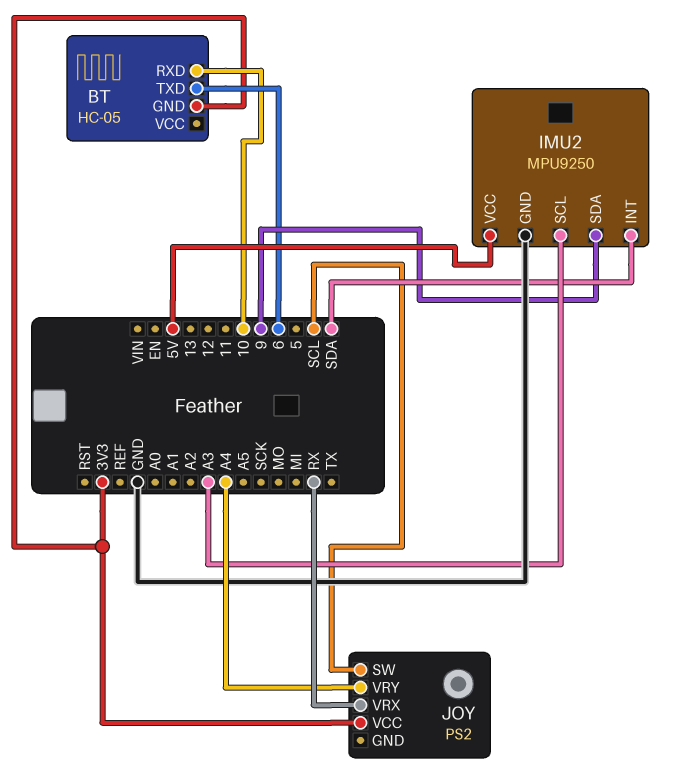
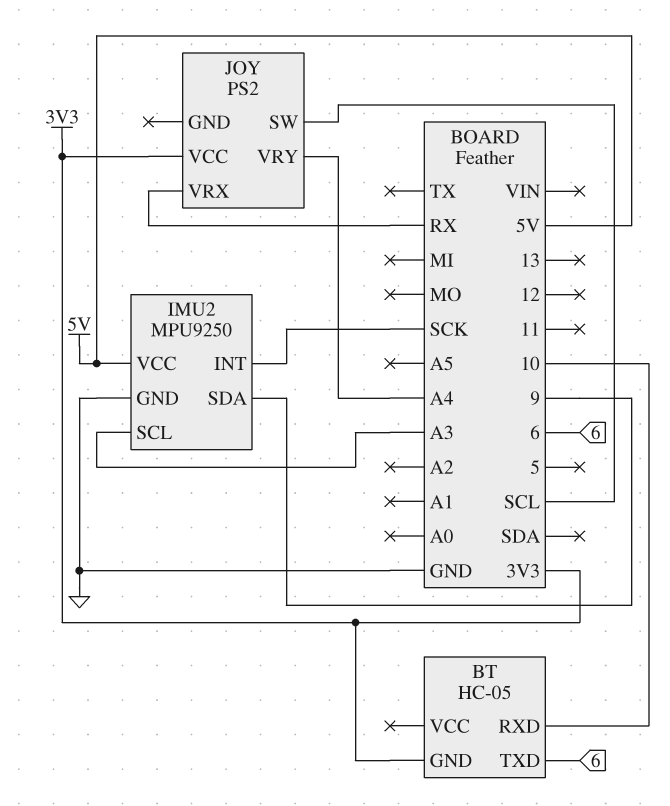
IMU2 pin INT: SDA -> SCK

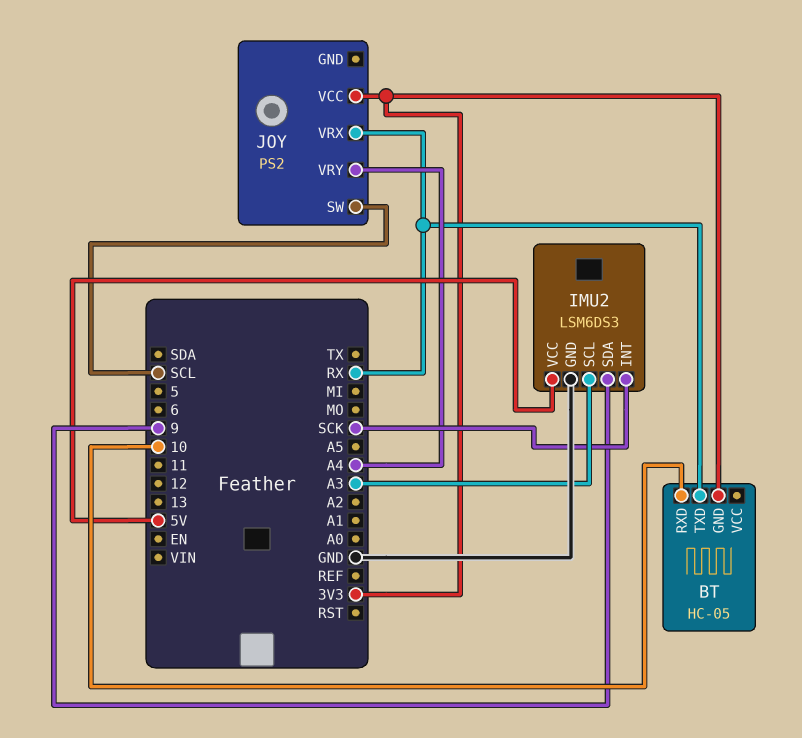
BT pin TXD: 6 -> RX
IMU2: MPU9250 -> LSM6DS3

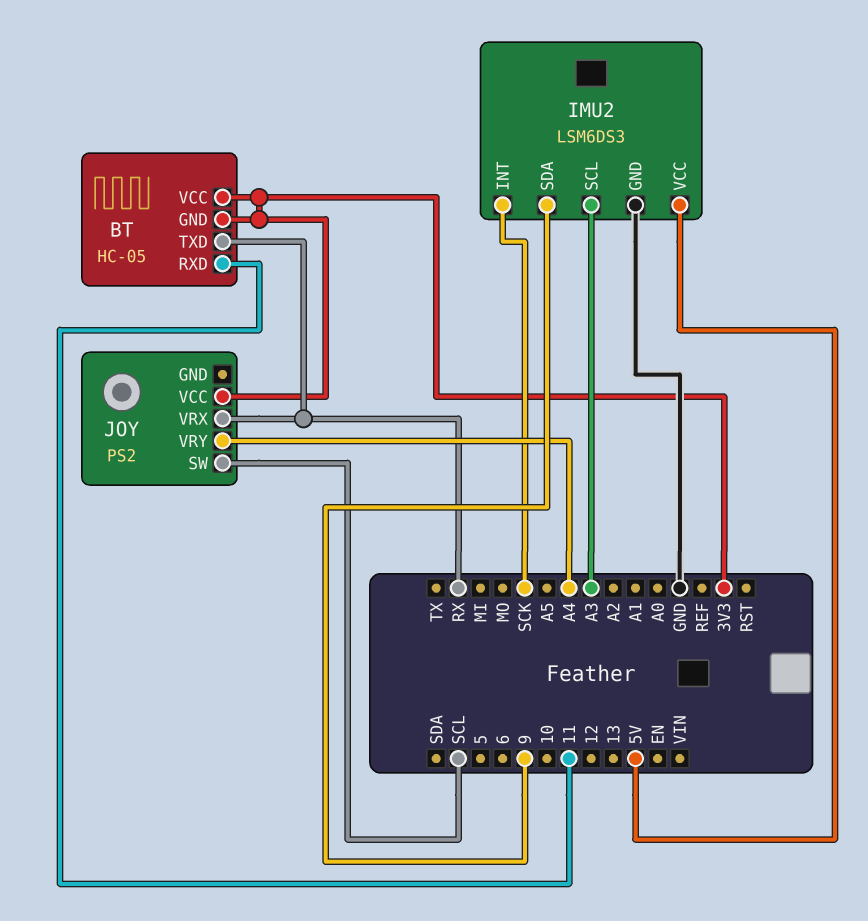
BT pin RXD: 10 -> 11
BT pin VCC: none -> 3V3

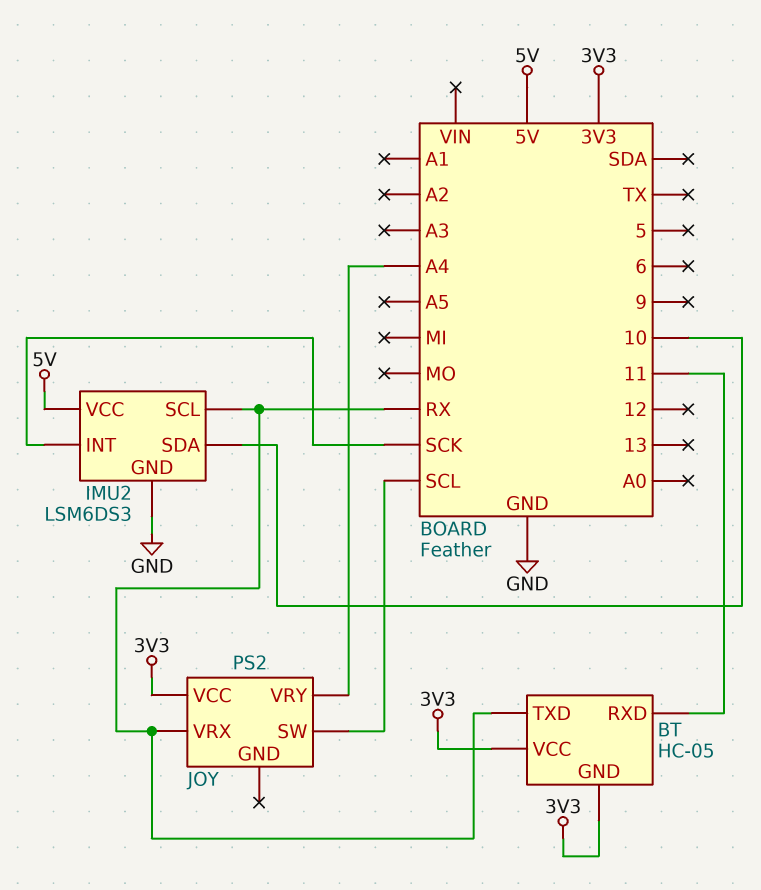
IMU2 pin SCL: A3 -> RX
IMU2 pin SDA: 9 -> 10

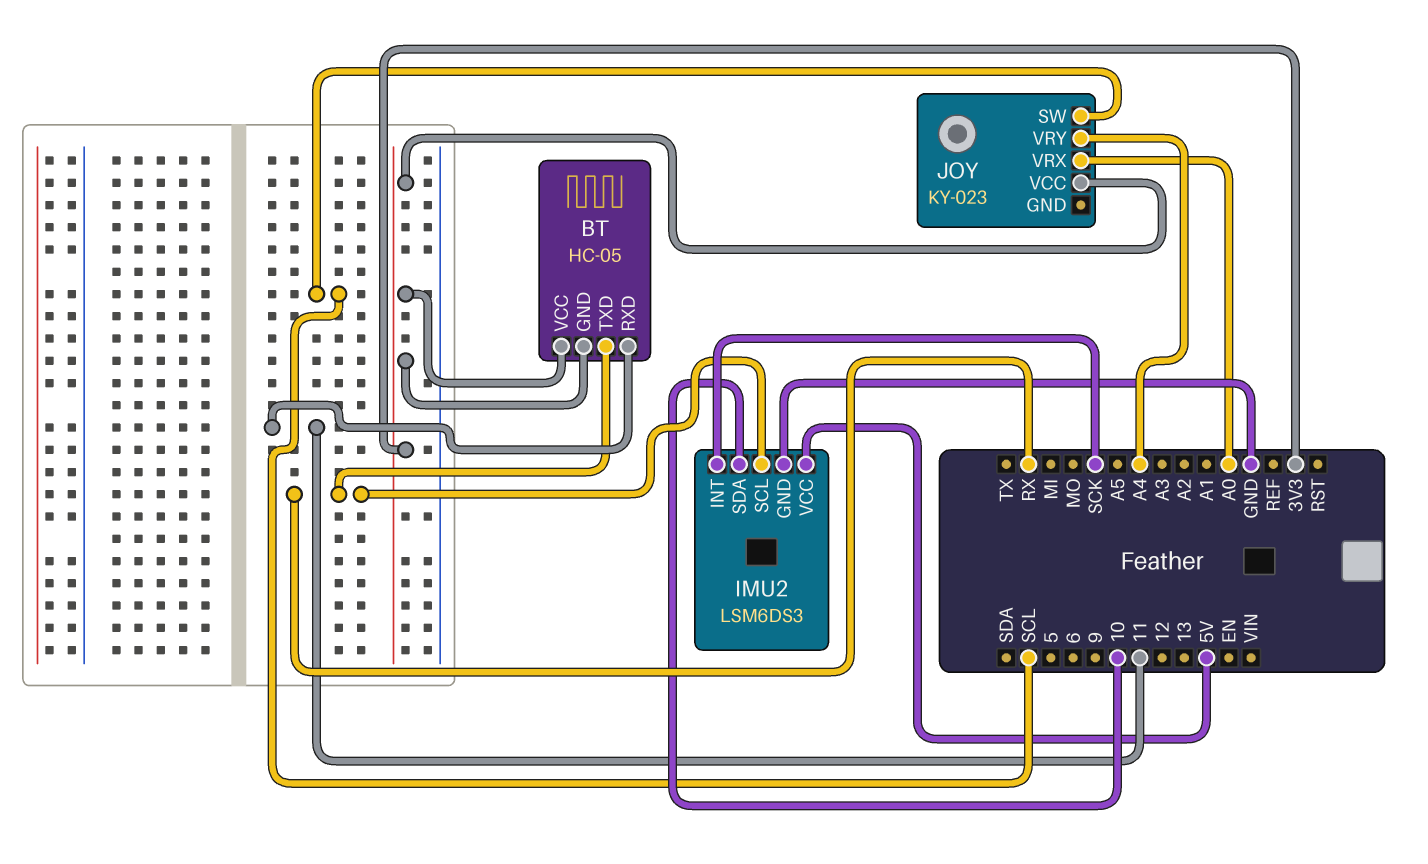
JOY: PS2 -> KY-023
JOY pin VRX: RX -> A0

